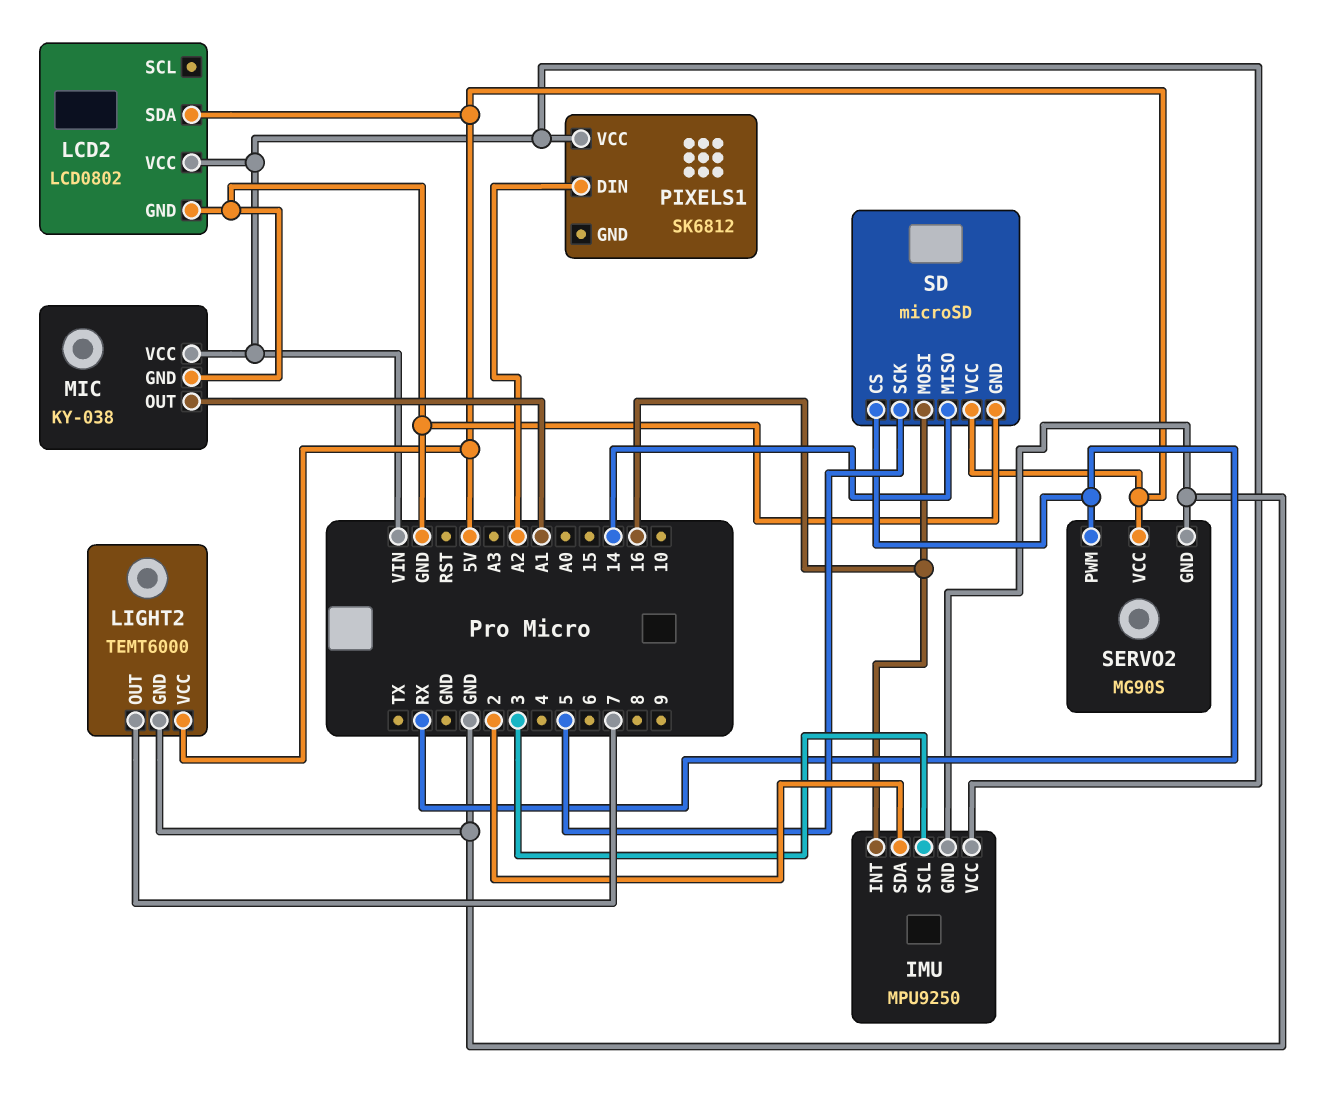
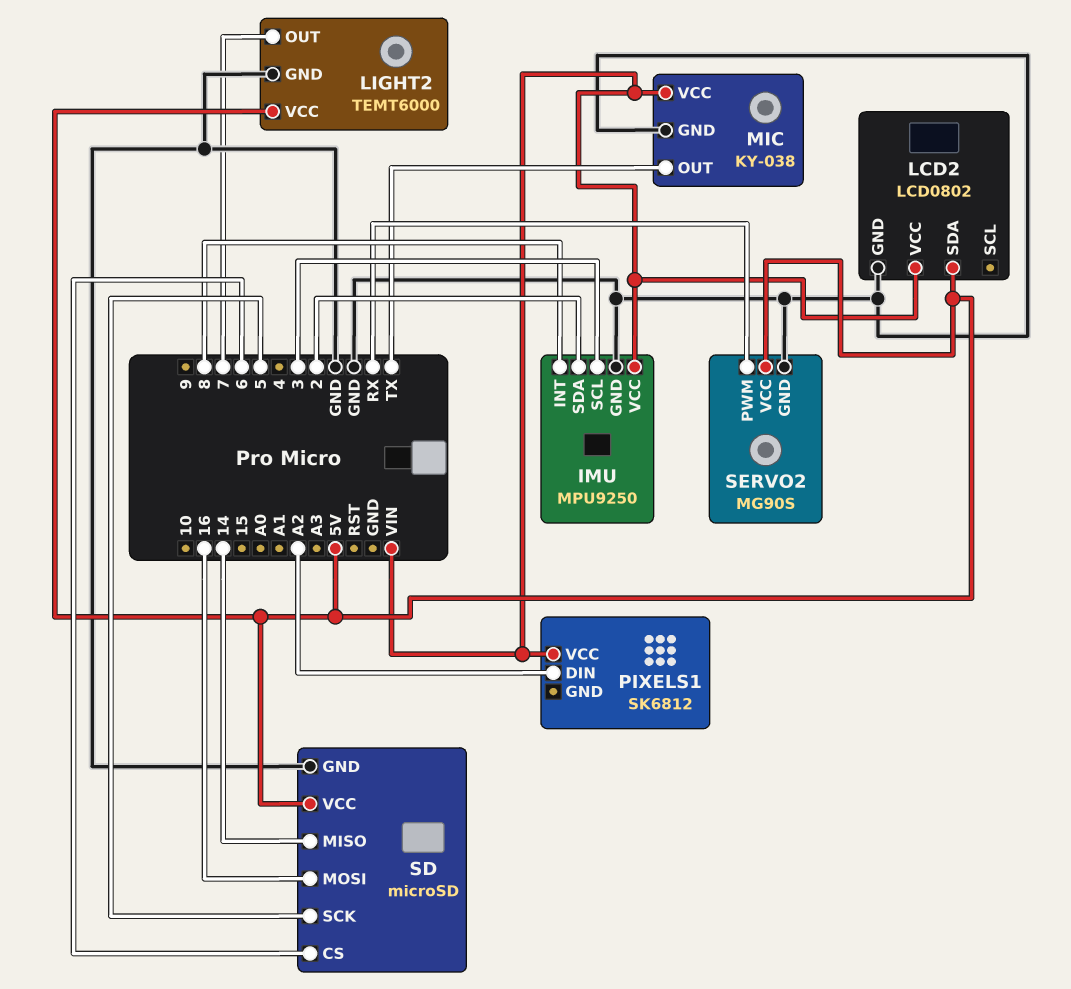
IMU pin INT: 16 -> 8
MIC pin OUT: A1 -> TX
SD pin CS: RX -> 6

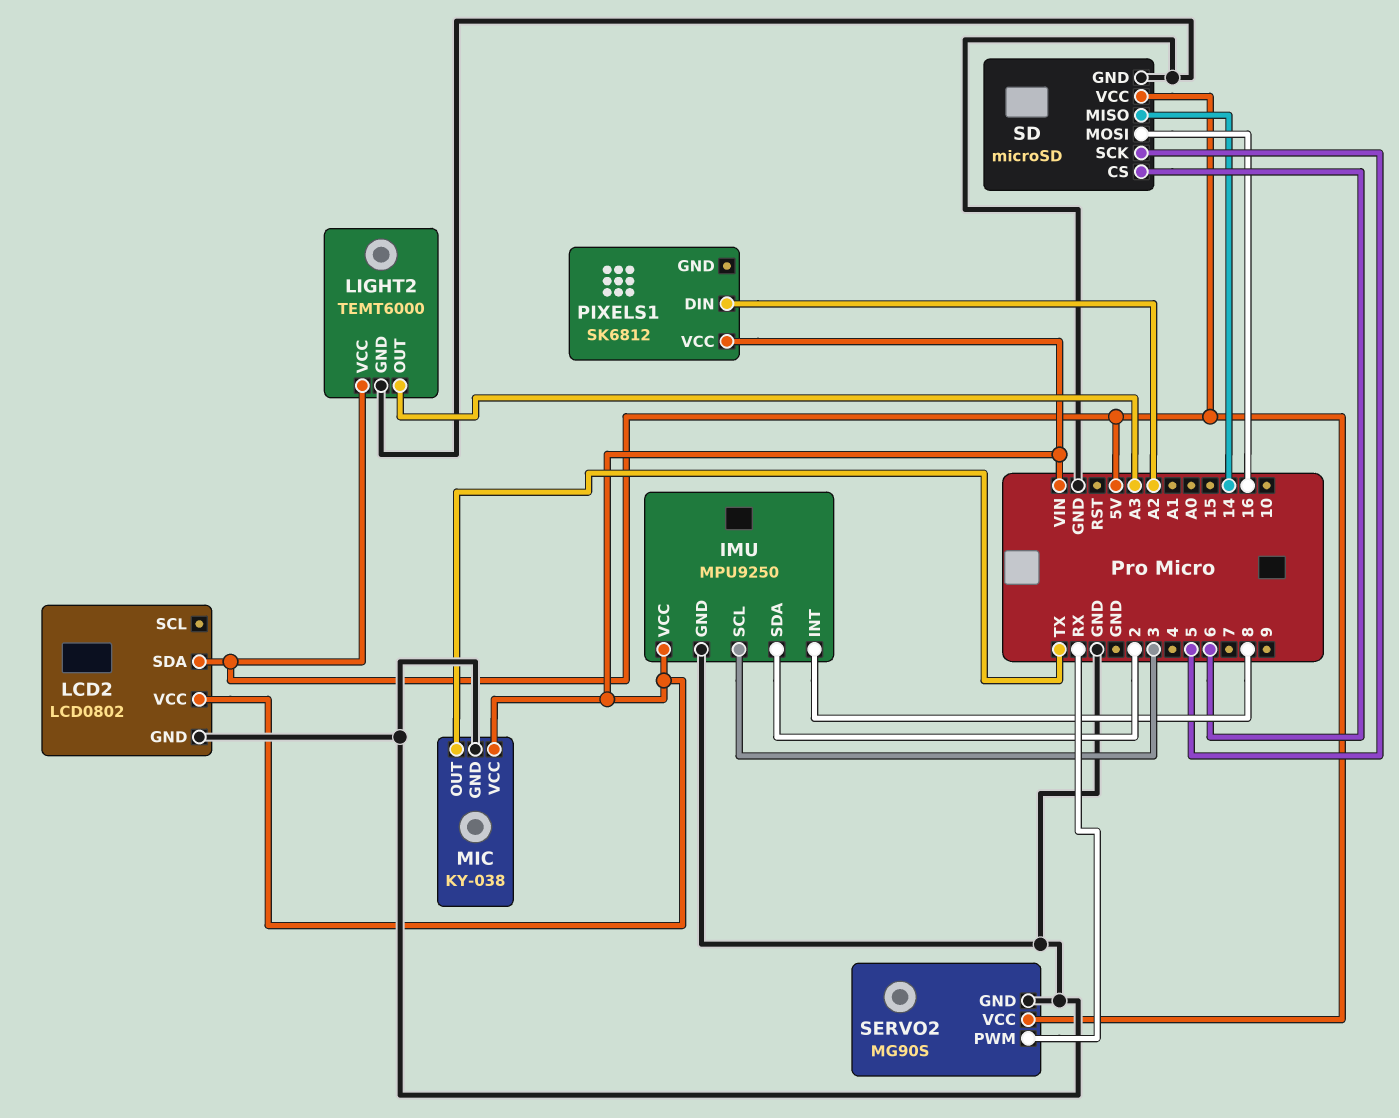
LIGHT2 pin OUT: 7 -> A3

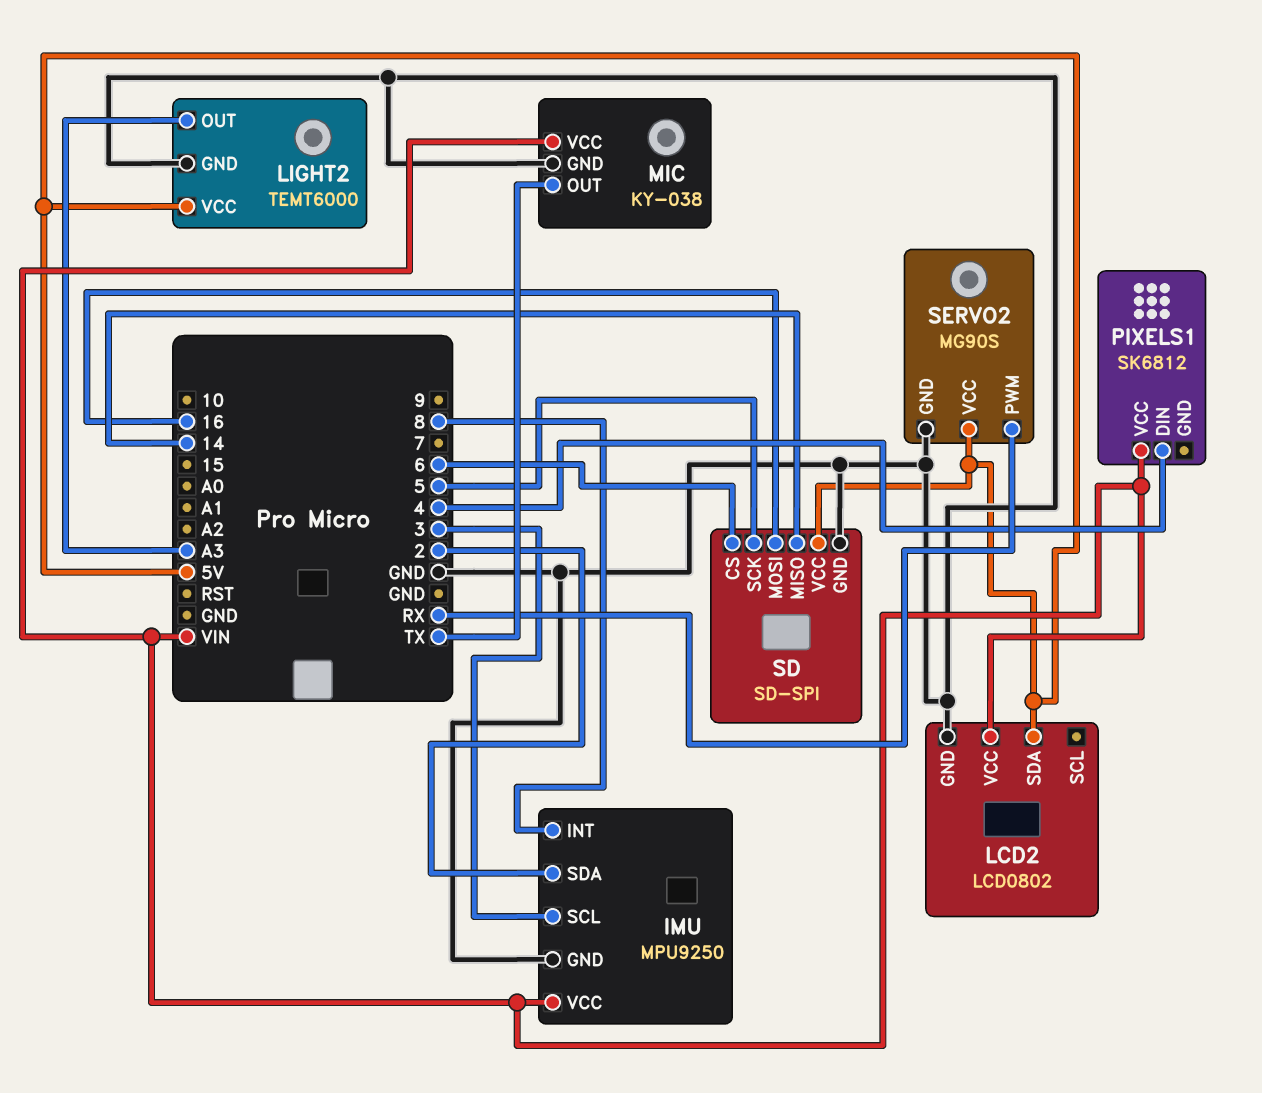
PIXELS1 pin DIN: A2 -> 4
SD: microSD -> SD-SPI

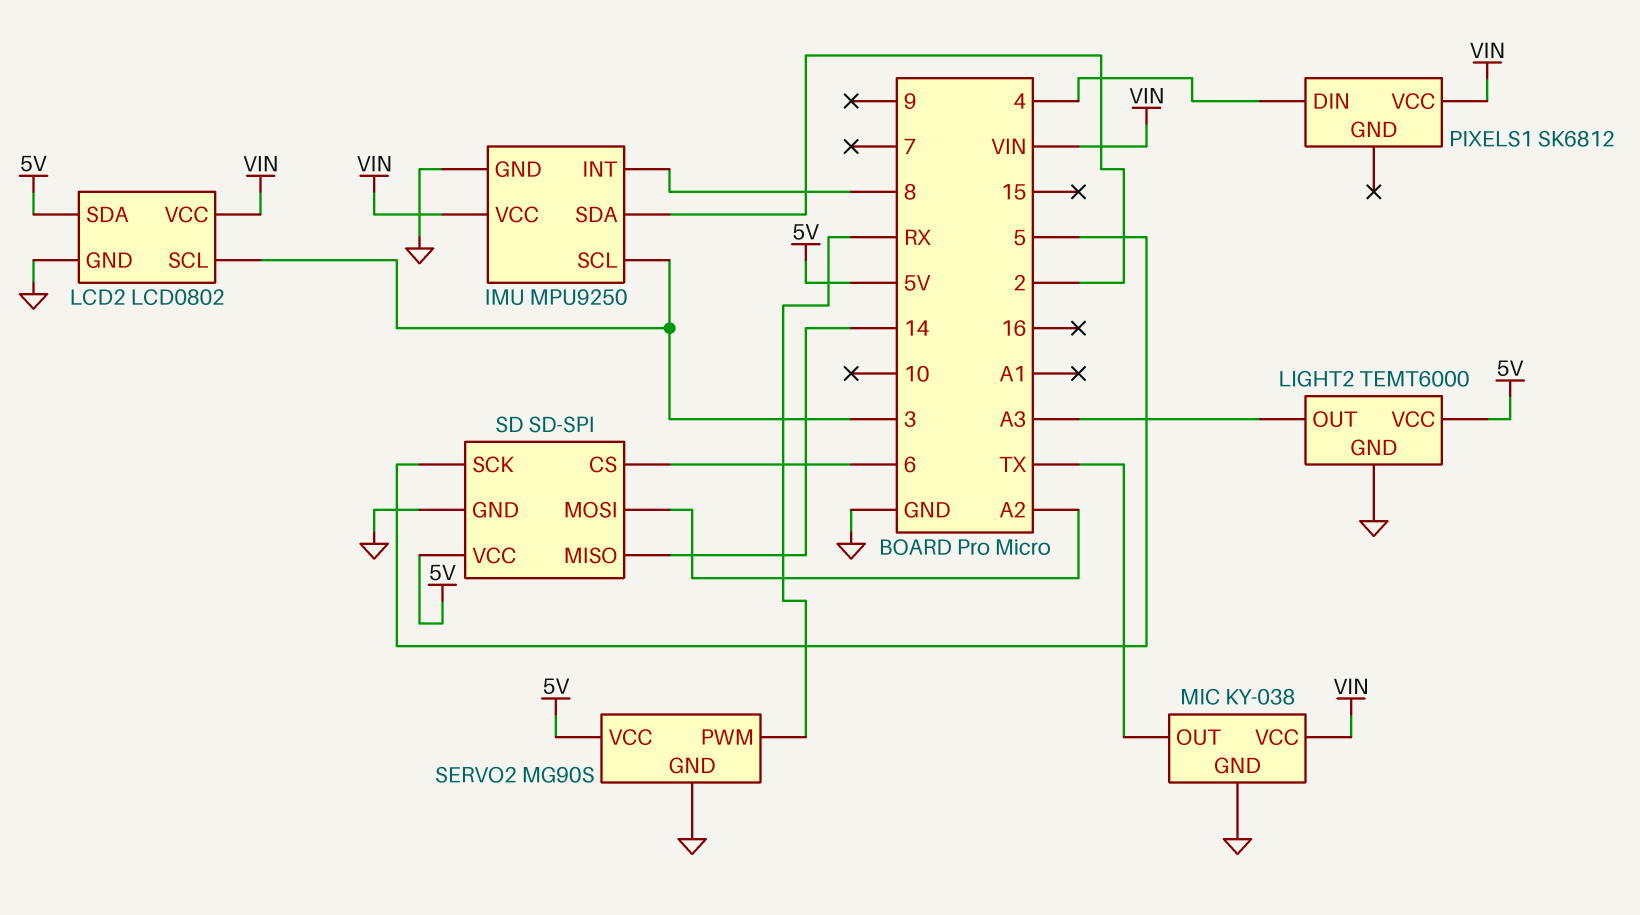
LCD2 pin SCL: none -> 3
SD pin MOSI: 16 -> A2

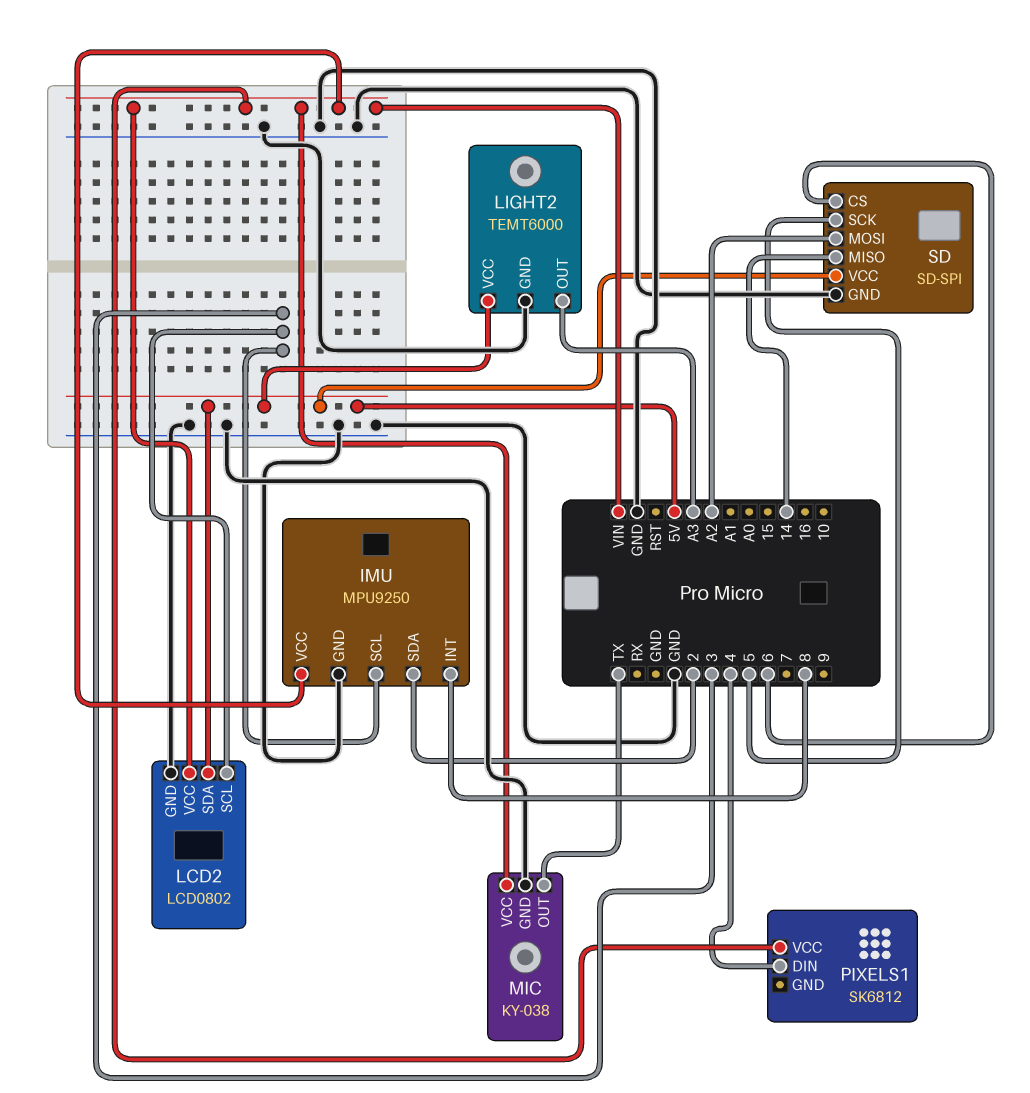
SERVO2: MG90S -> none
SERVO2 pin GND: GND -> none
SERVO2 pin PWM: RX -> none
SERVO2 pin VCC: 5V -> none

